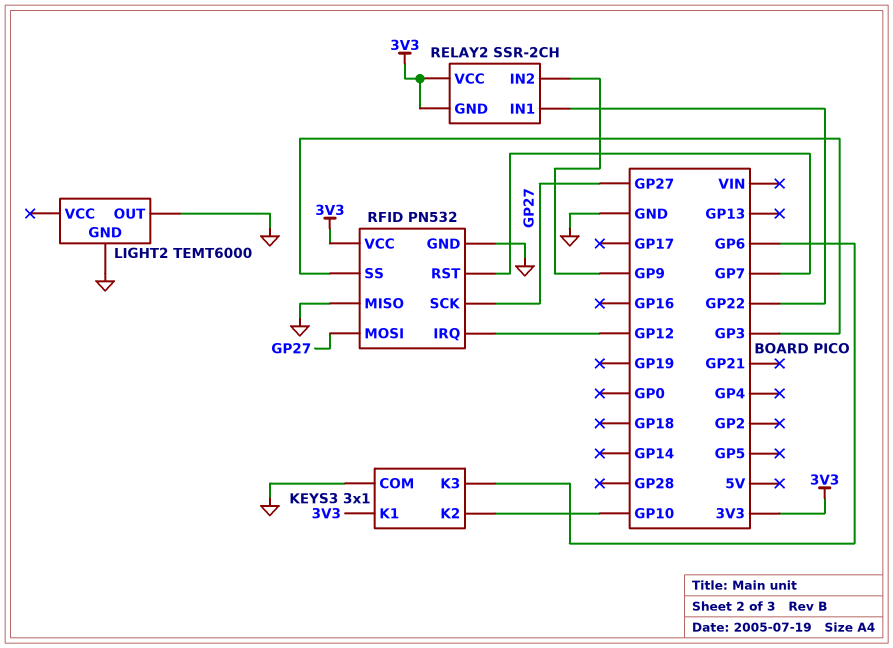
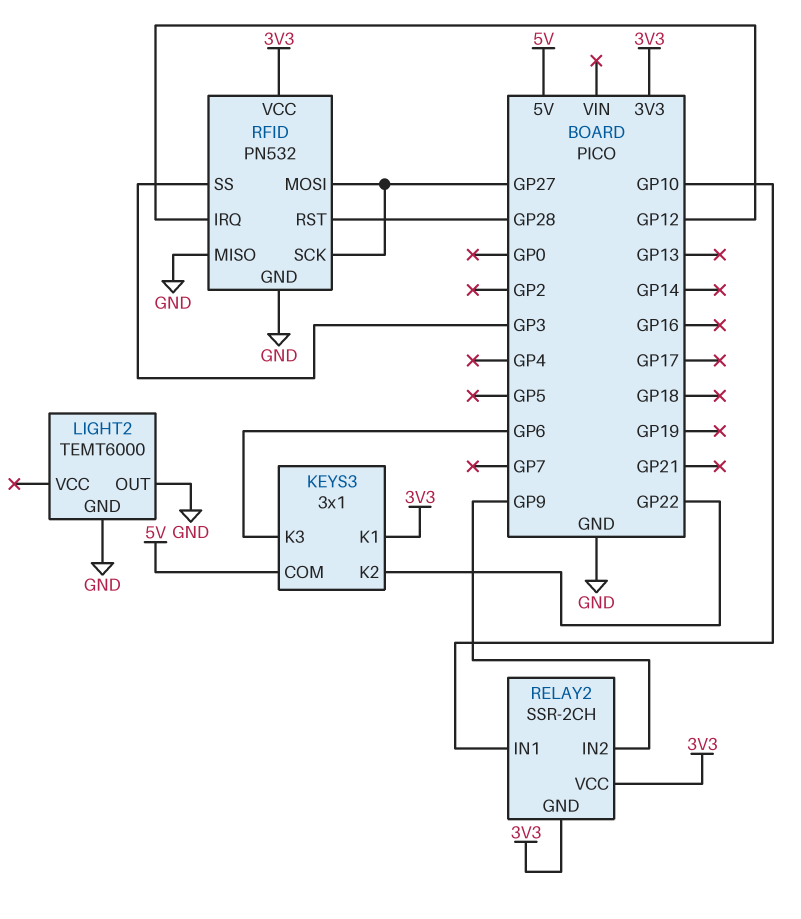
KEYS3 pin COM: GND -> 5V
KEYS3 pin K2: GP10 -> GP22
RELAY2 pin IN1: GP22 -> GP10
RFID pin RST: GP7 -> GP28

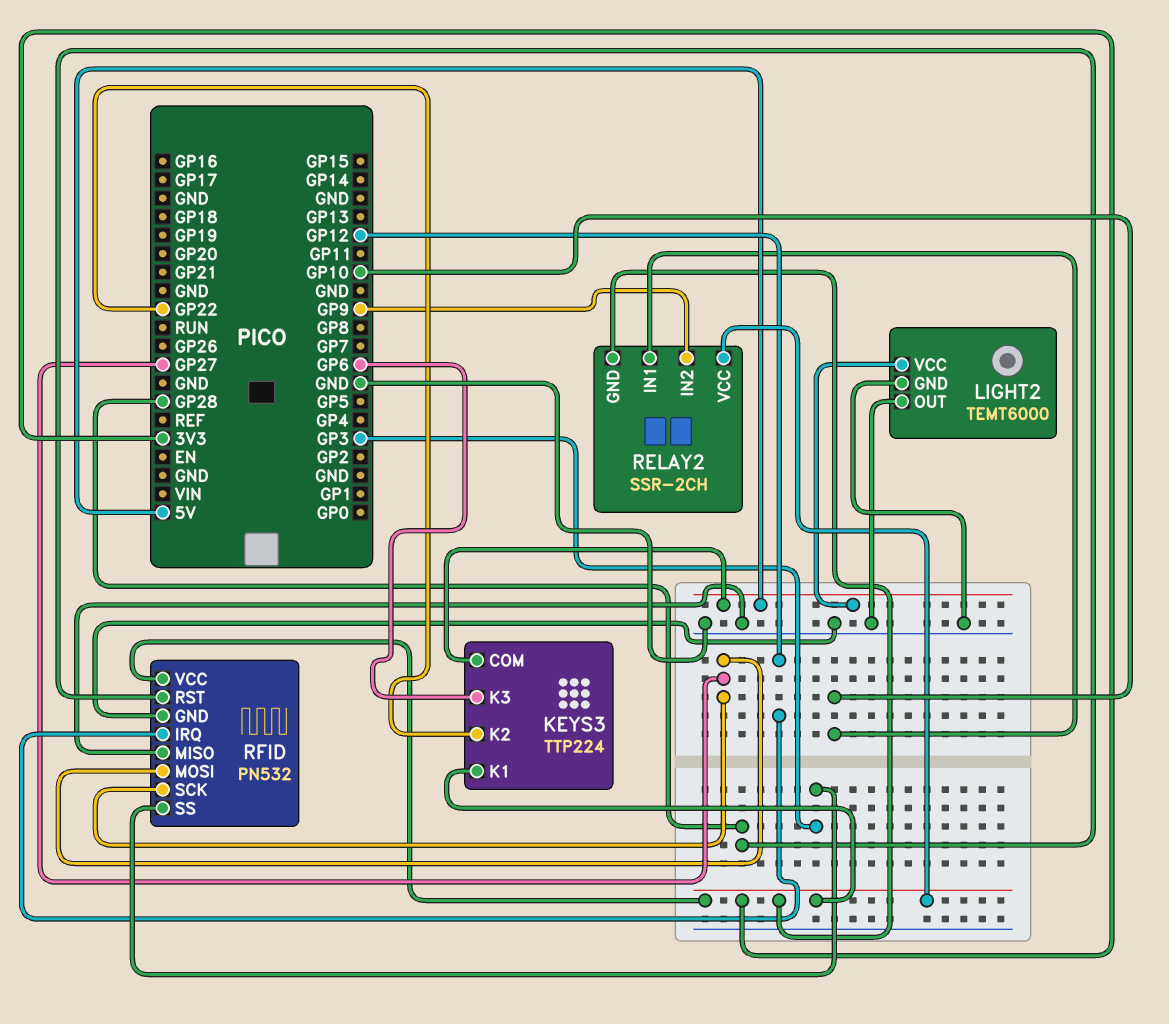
KEYS3: 3x1 -> TTP224
LIGHT2 pin VCC: none -> 5V

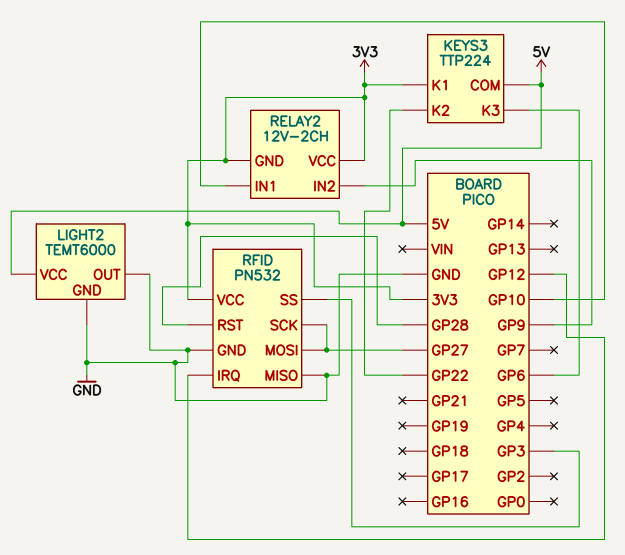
RELAY2: SSR-2CH -> 12V-2CH

